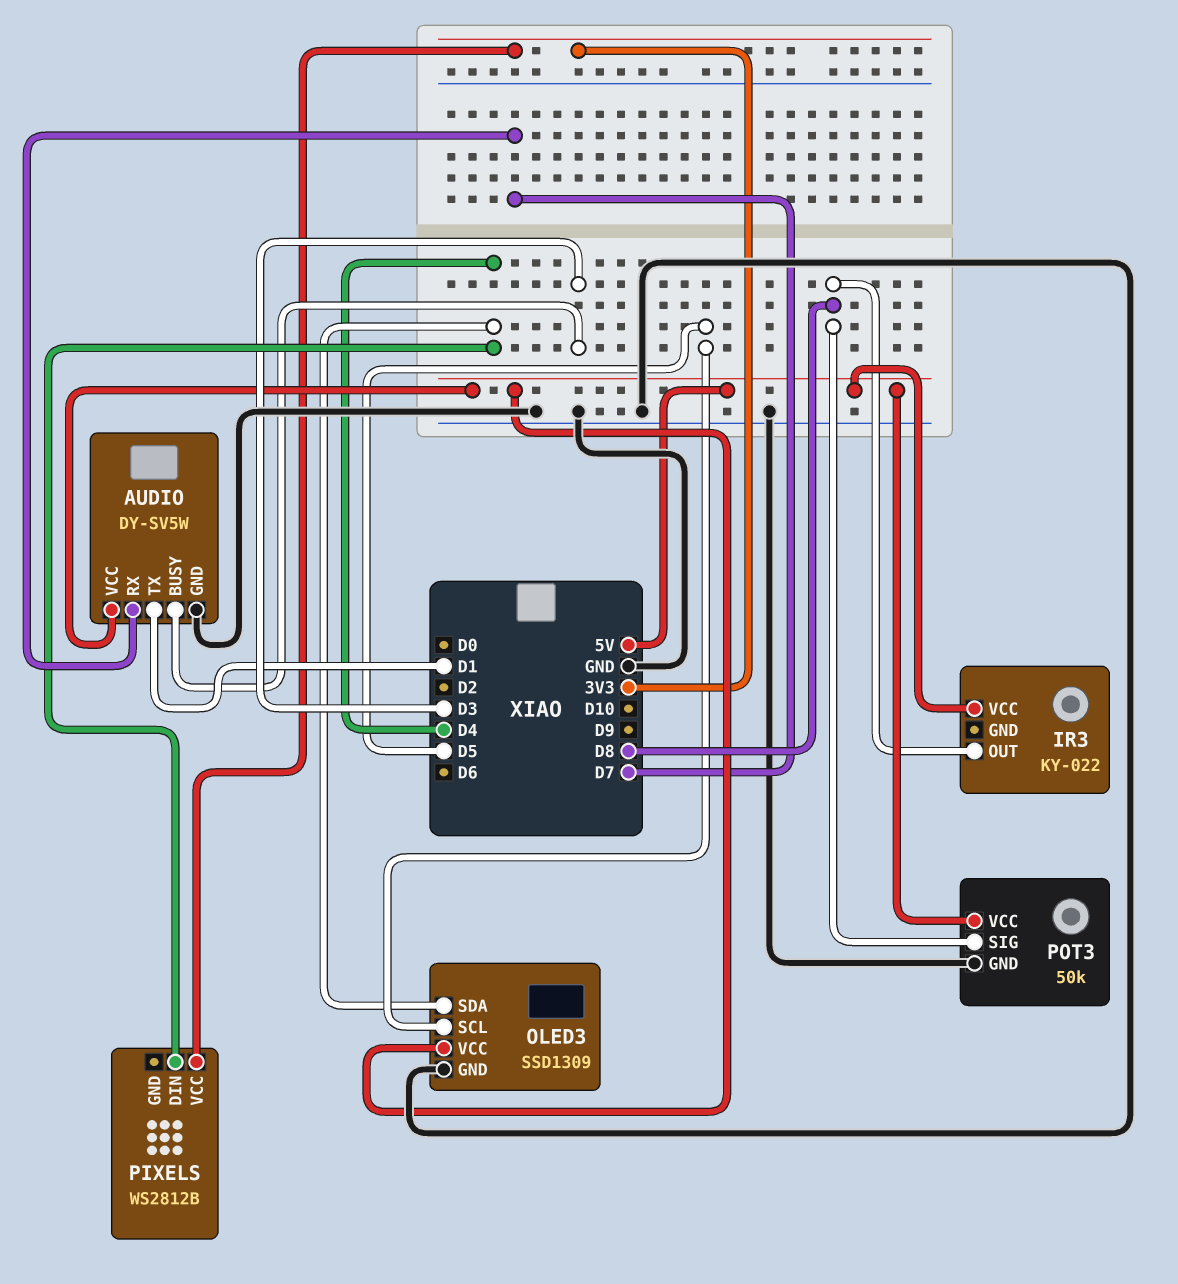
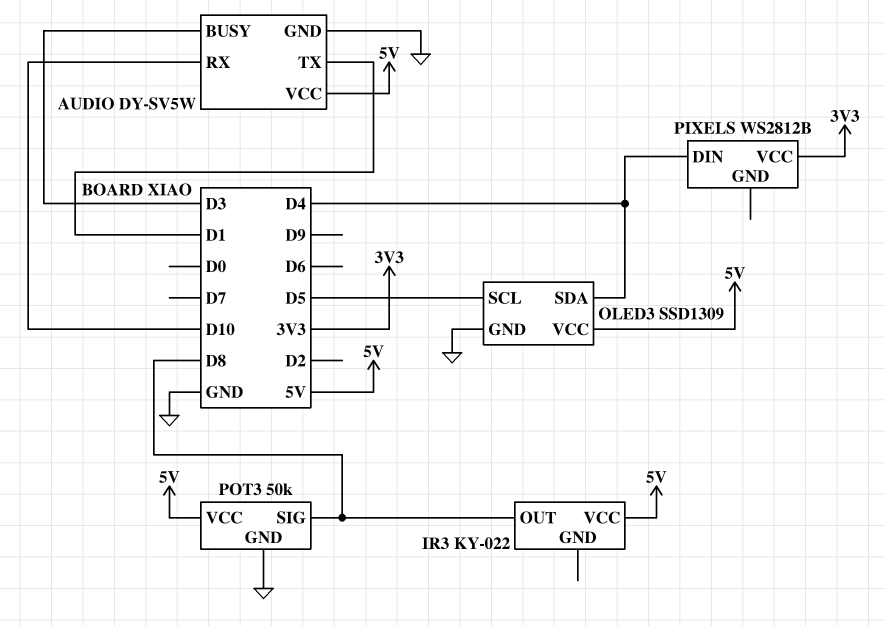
AUDIO pin RX: D7 -> D10

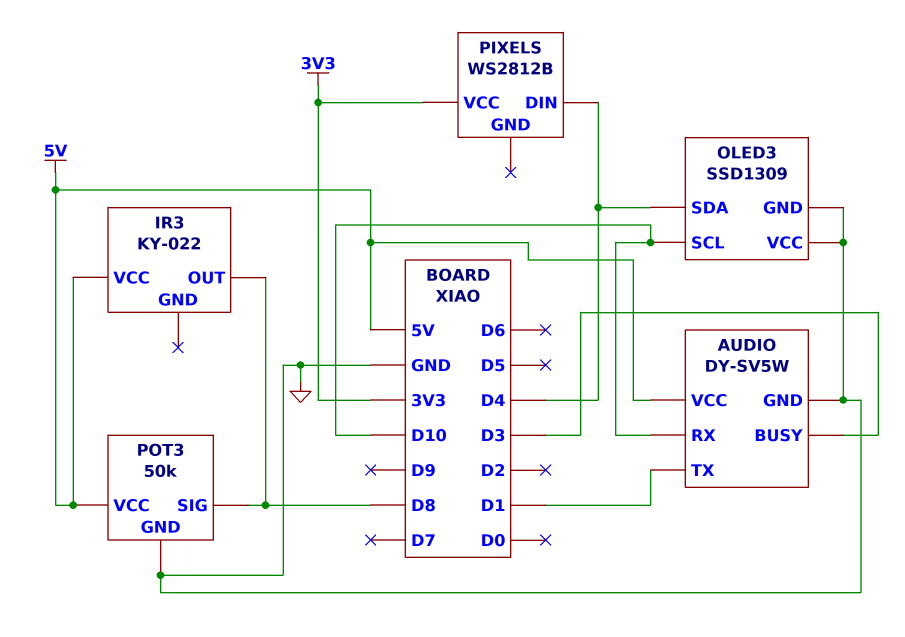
OLED3 pin SCL: D5 -> D10
OLED3 pin VCC: 5V -> GND

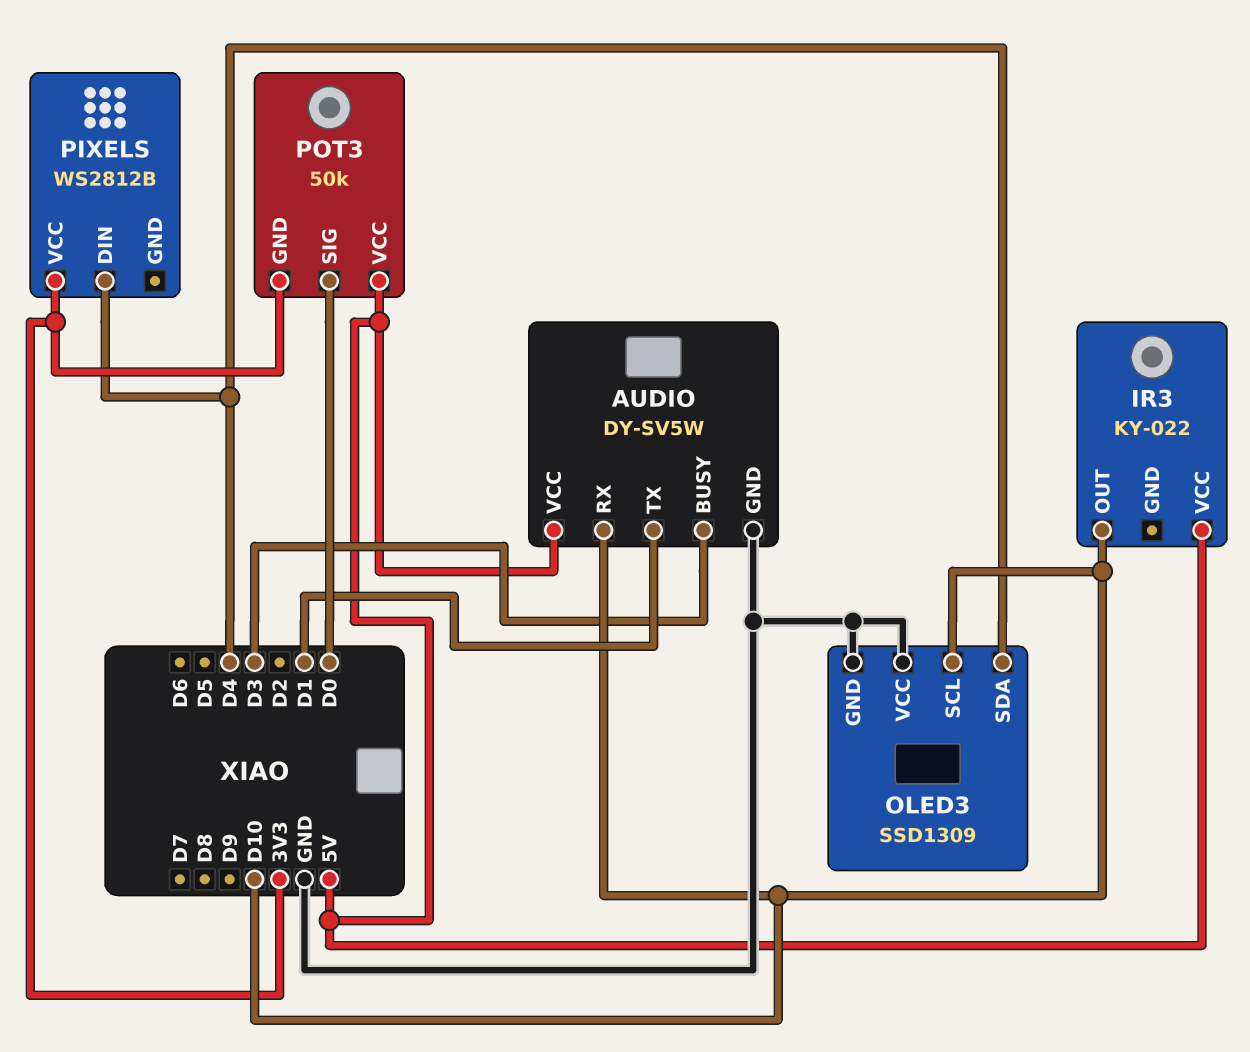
IR3 pin OUT: D8 -> D10
POT3 pin GND: GND -> 3V3
POT3 pin SIG: D8 -> D0

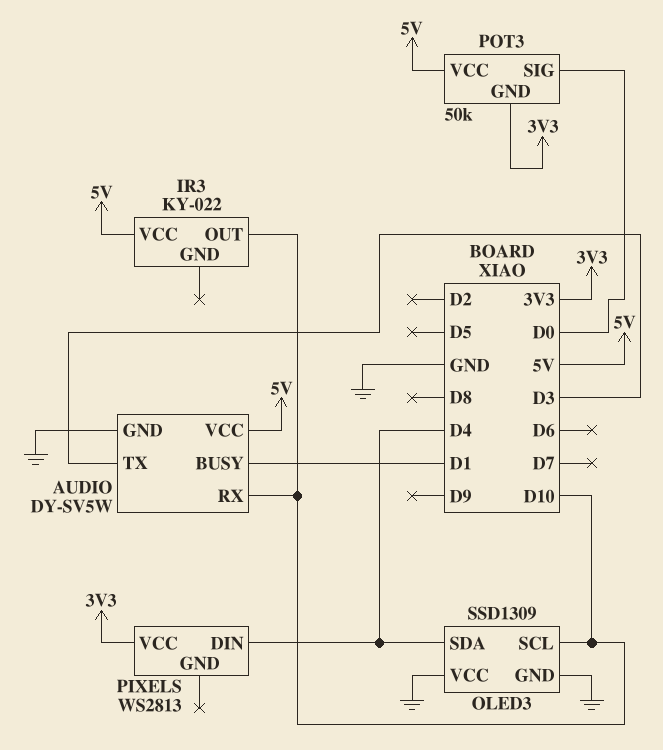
AUDIO pin BUSY: D3 -> D1
AUDIO pin TX: D1 -> D3
PIXELS: WS2812B -> WS2813

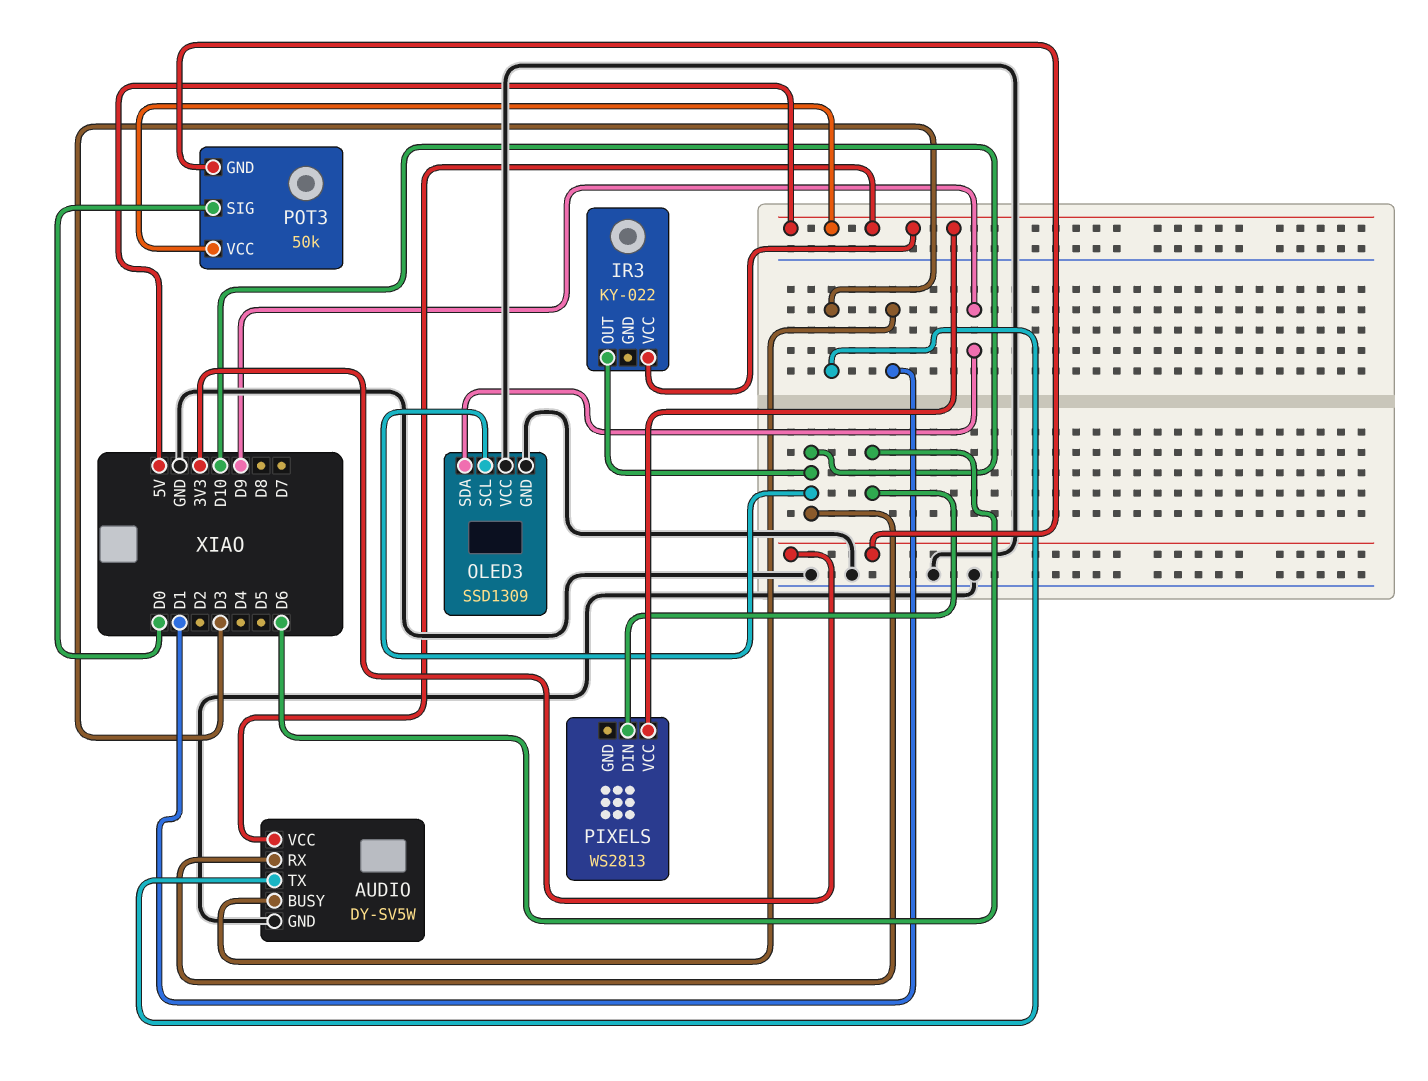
OLED3 pin SDA: D4 -> D9
PIXELS pin DIN: D4 -> D6
PIXELS pin VCC: 3V3 -> 5V

